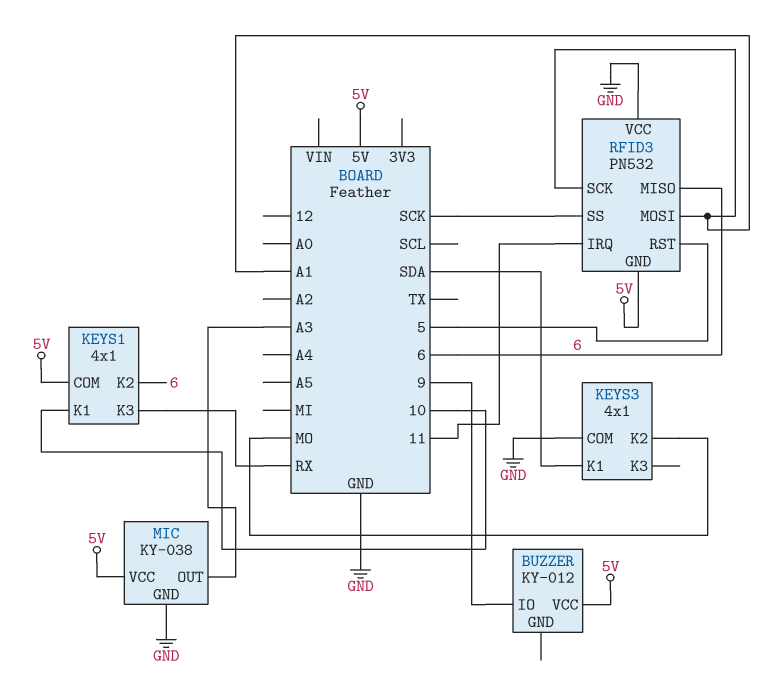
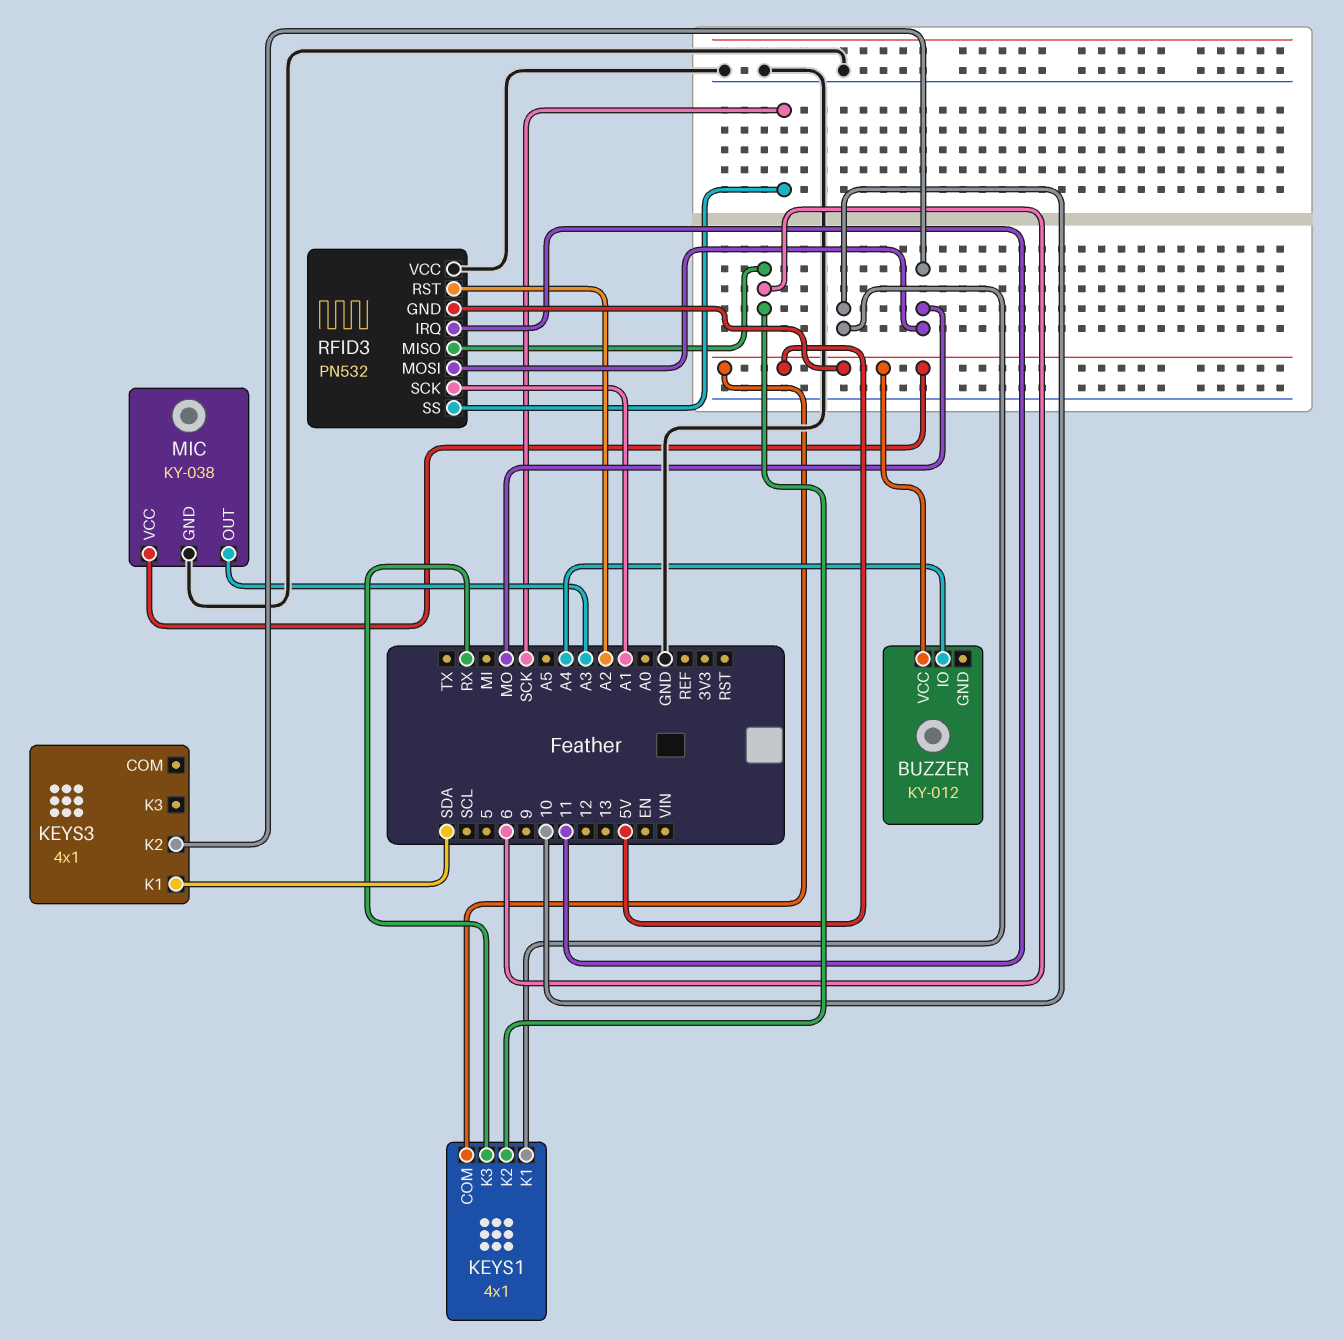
BUZZER pin IO: 9 -> A4
KEYS3 pin COM: GND -> none
RFID3 pin MOSI: A1 -> MO
RFID3 pin RST: 5 -> A2

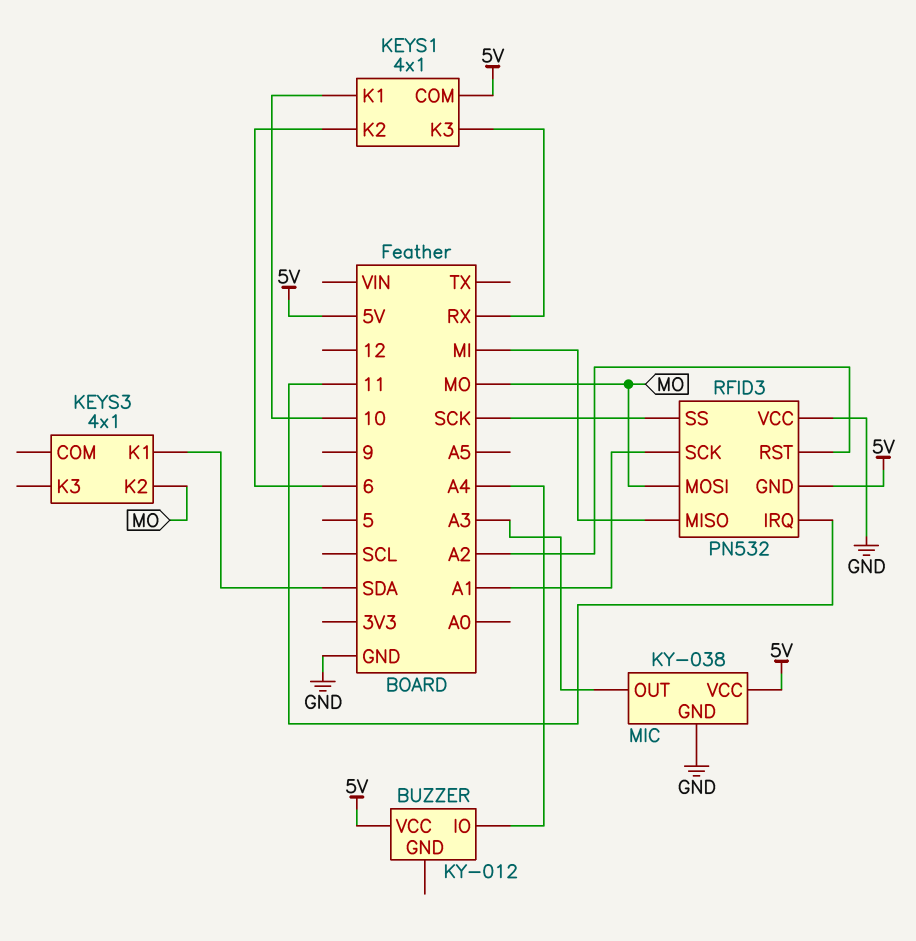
RFID3 pin MISO: 6 -> MI

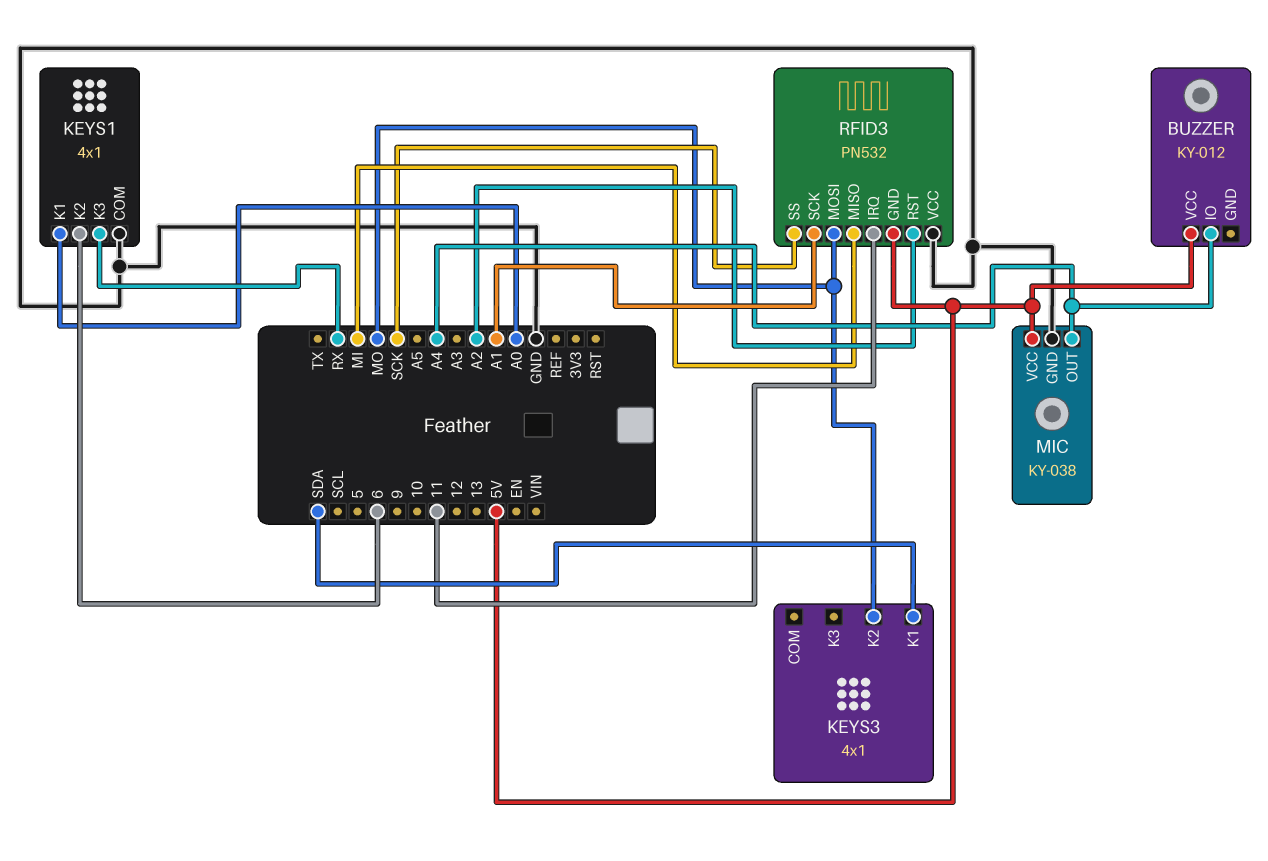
KEYS1 pin COM: 5V -> GND
KEYS1 pin K1: 10 -> A0
MIC pin OUT: A3 -> A4

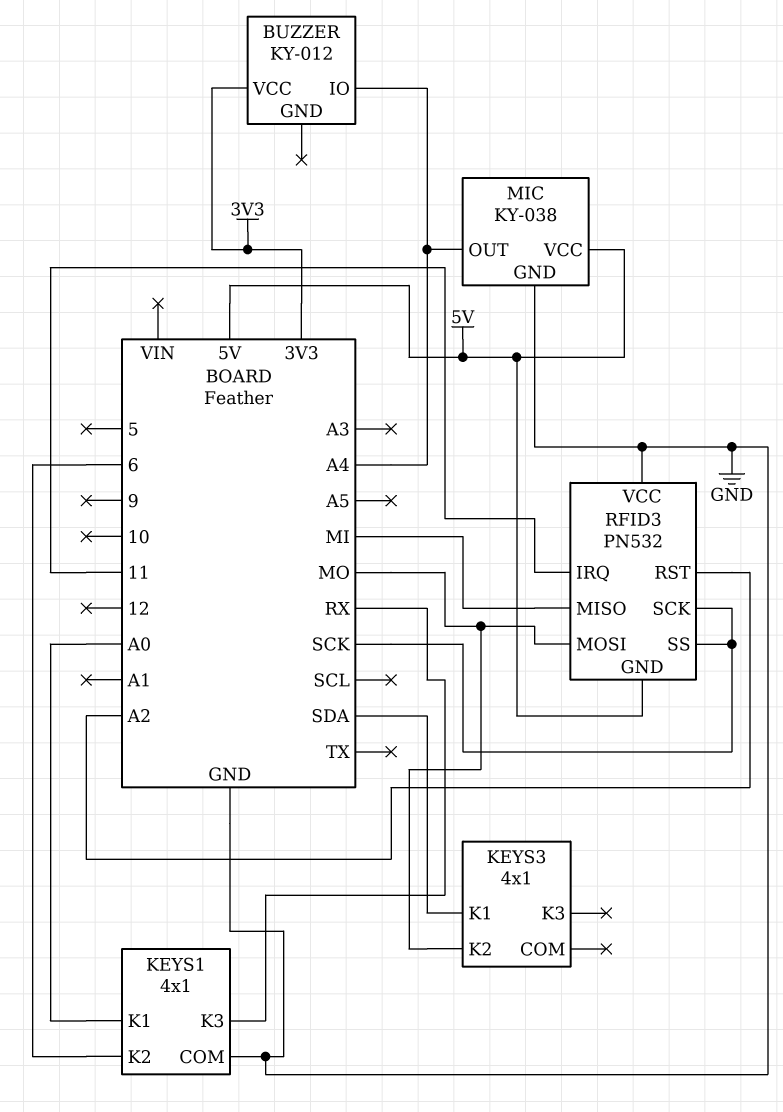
BUZZER pin VCC: 5V -> 3V3
RFID3 pin SCK: A1 -> SCK

